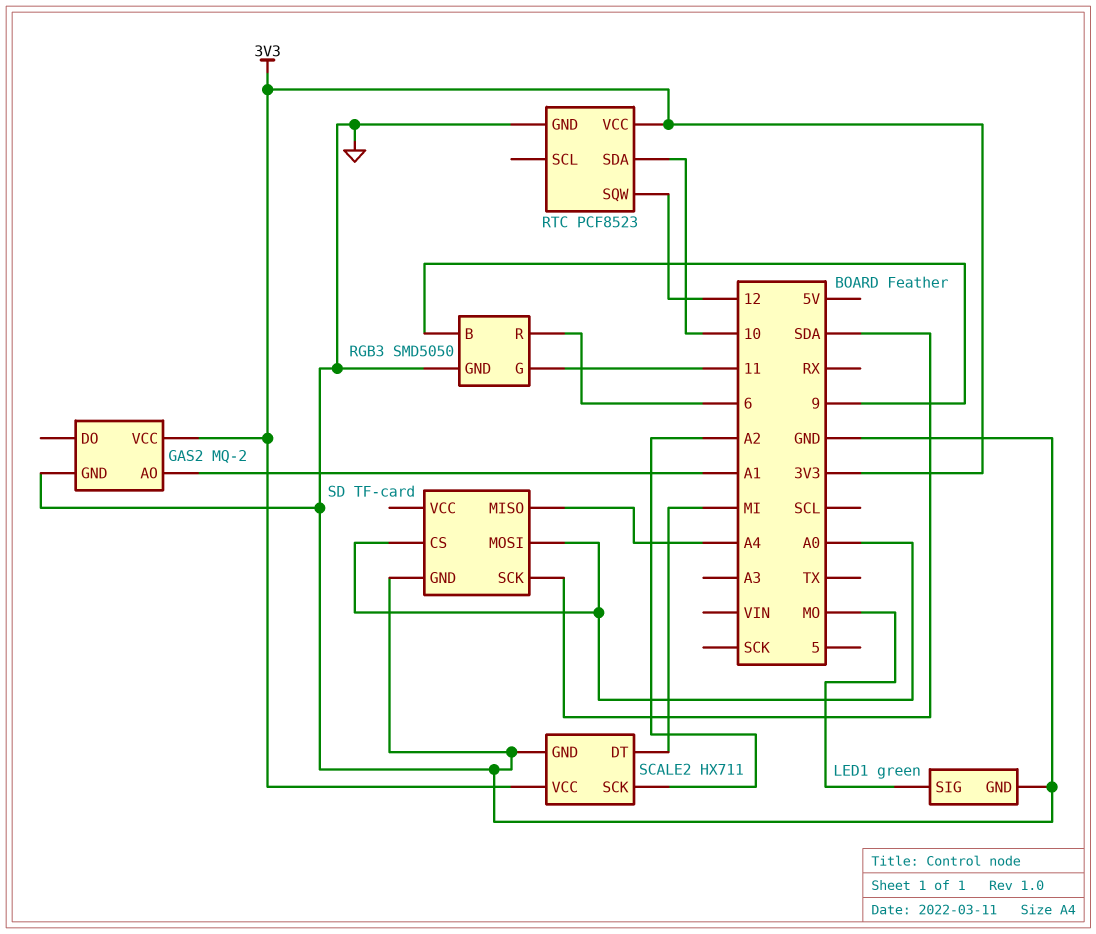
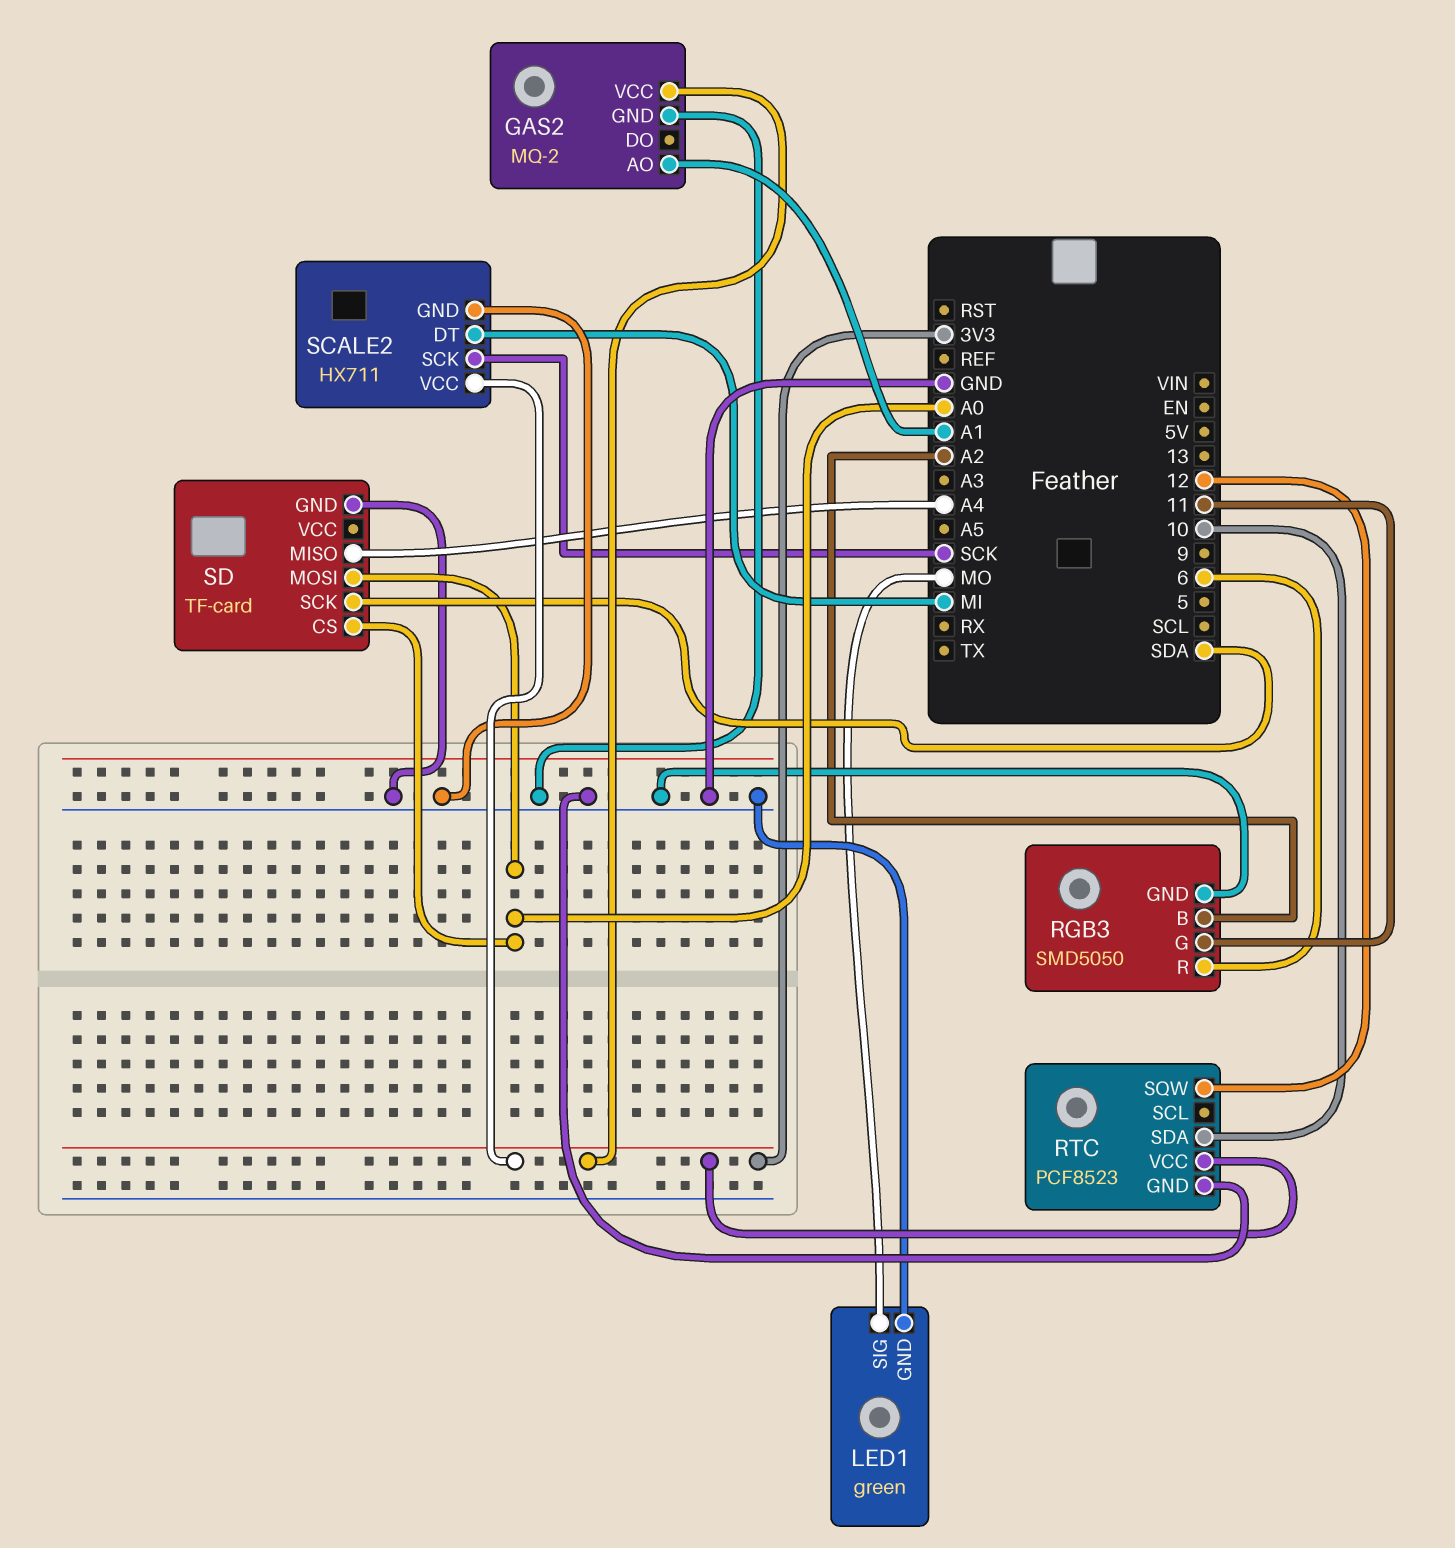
RGB3 pin B: 9 -> A2
SCALE2 pin SCK: A2 -> SCK

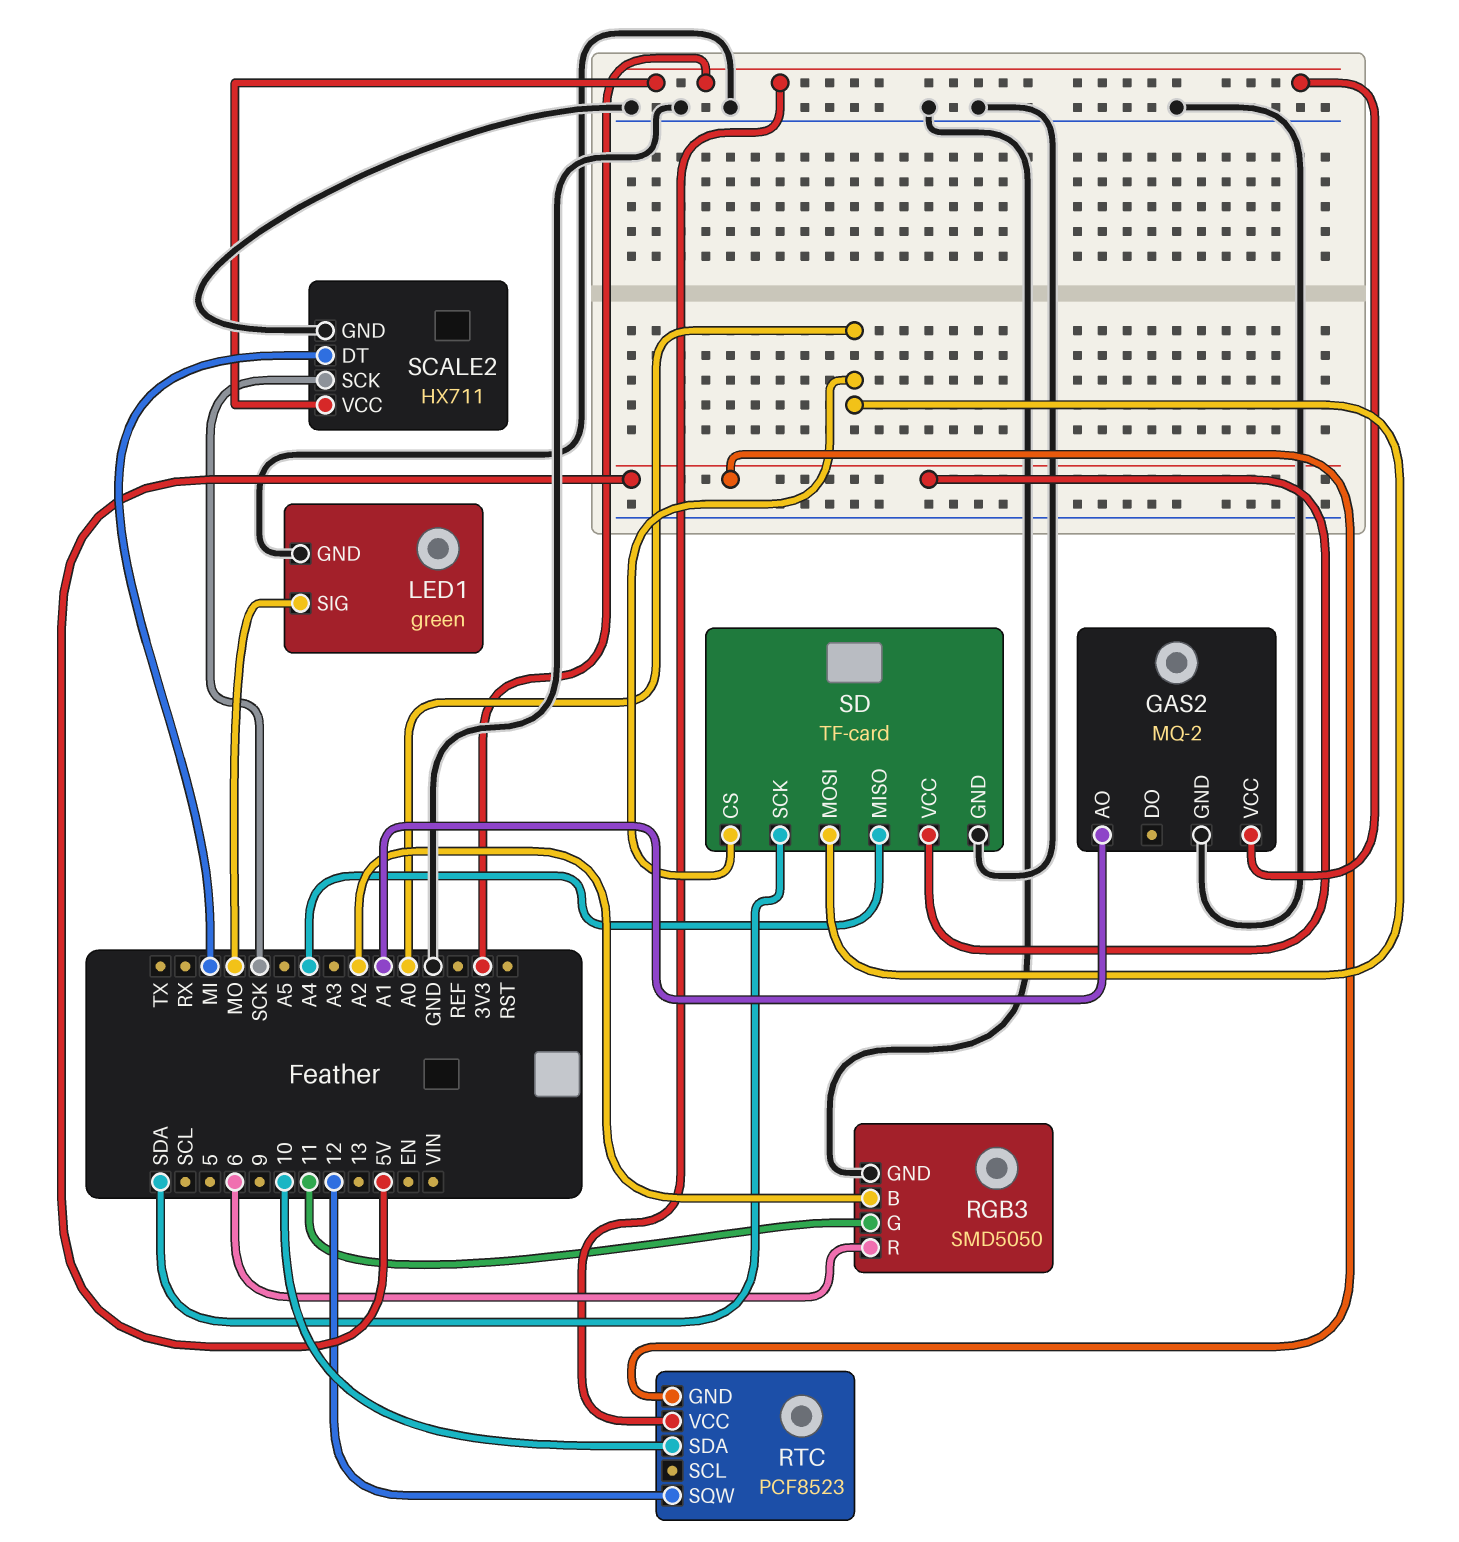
RTC pin GND: GND -> 5V
SD pin VCC: none -> 5V

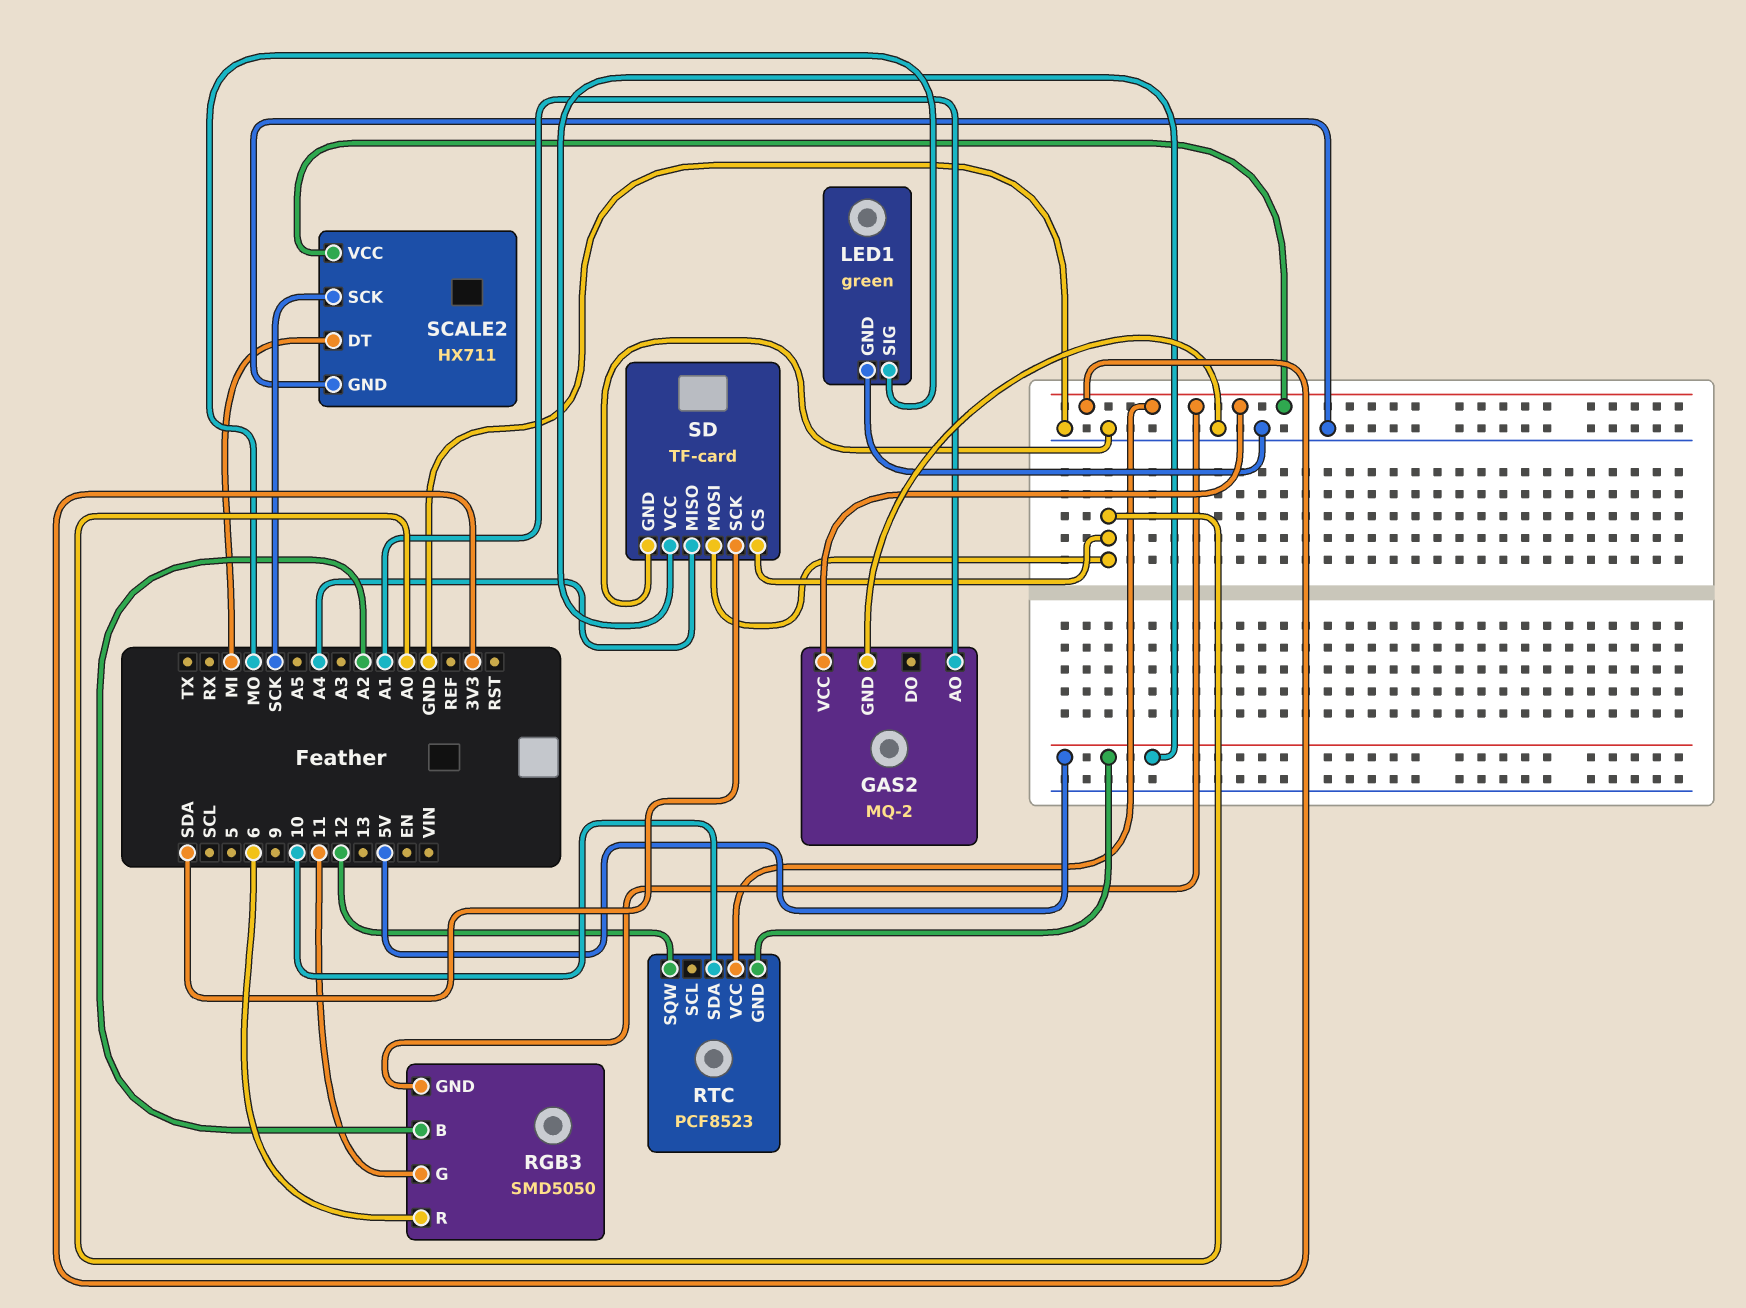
RGB3 pin GND: GND -> 3V3

